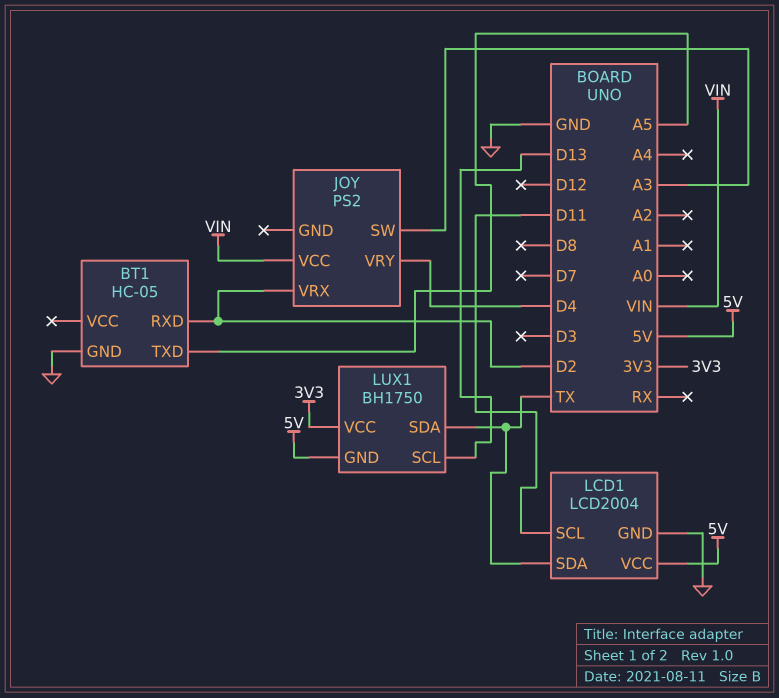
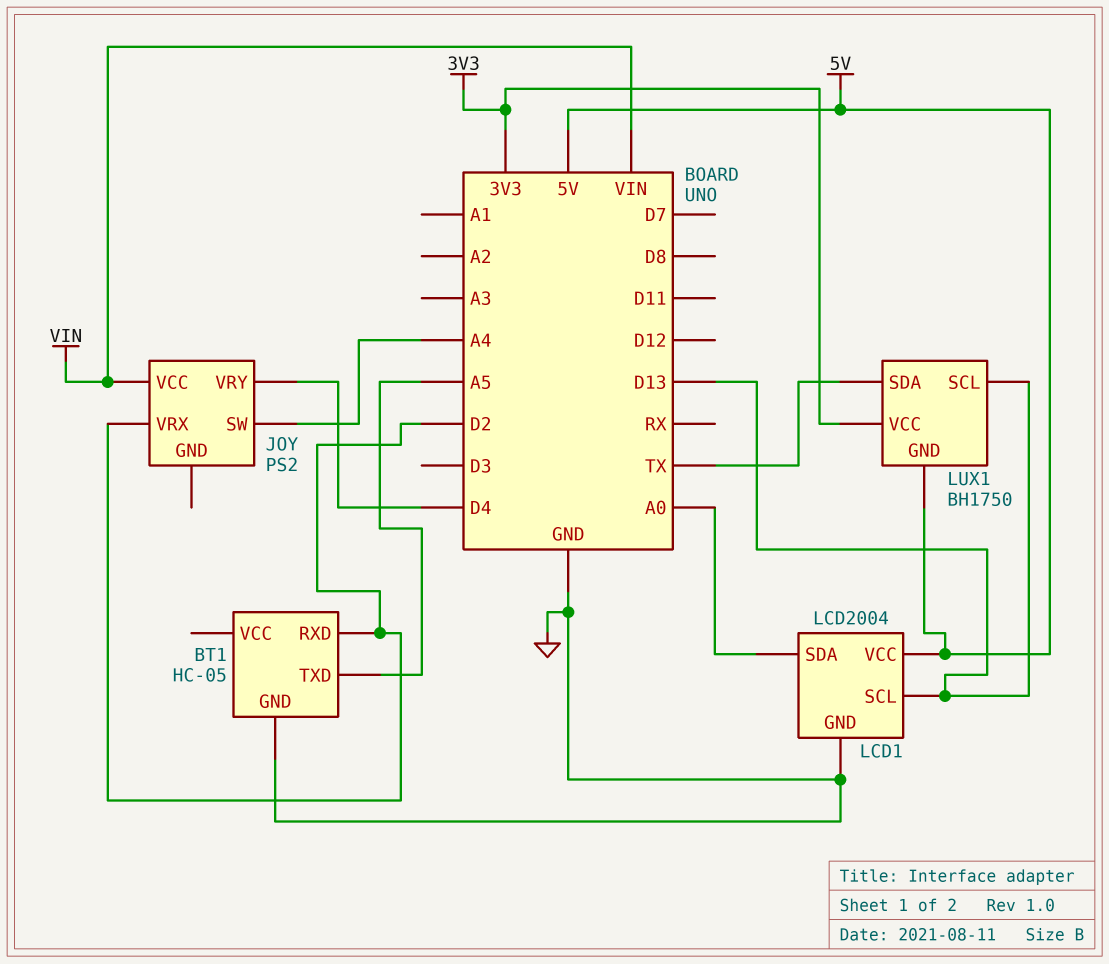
JOY pin SW: A3 -> A4
LCD1 pin SCL: D11 -> D13
LCD1 pin SDA: TX -> A0

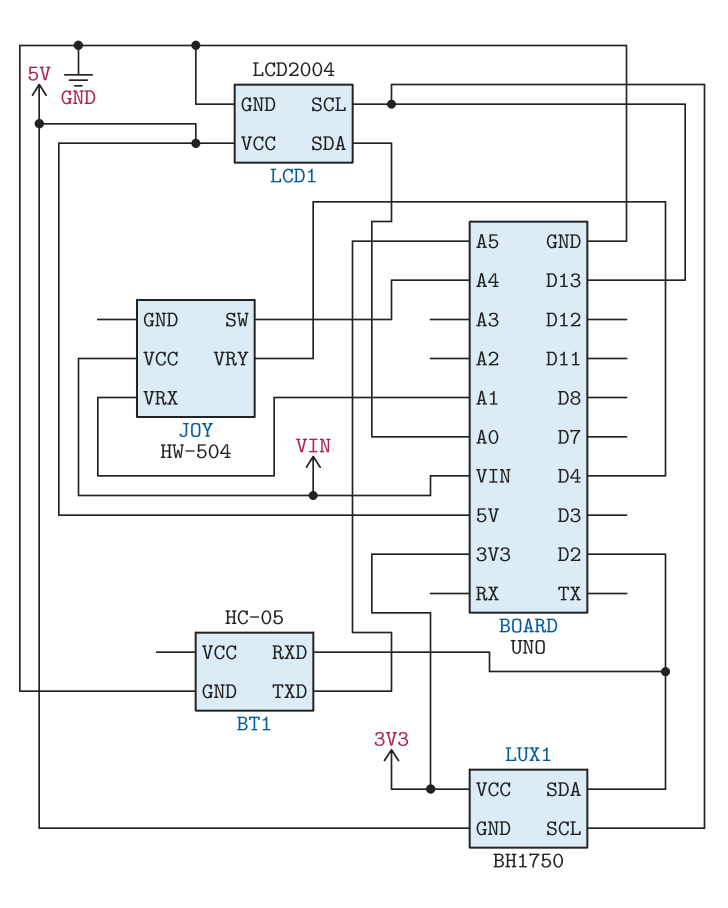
JOY: PS2 -> HW-504
JOY pin VRX: D2 -> A1
LUX1 pin SDA: TX -> D2

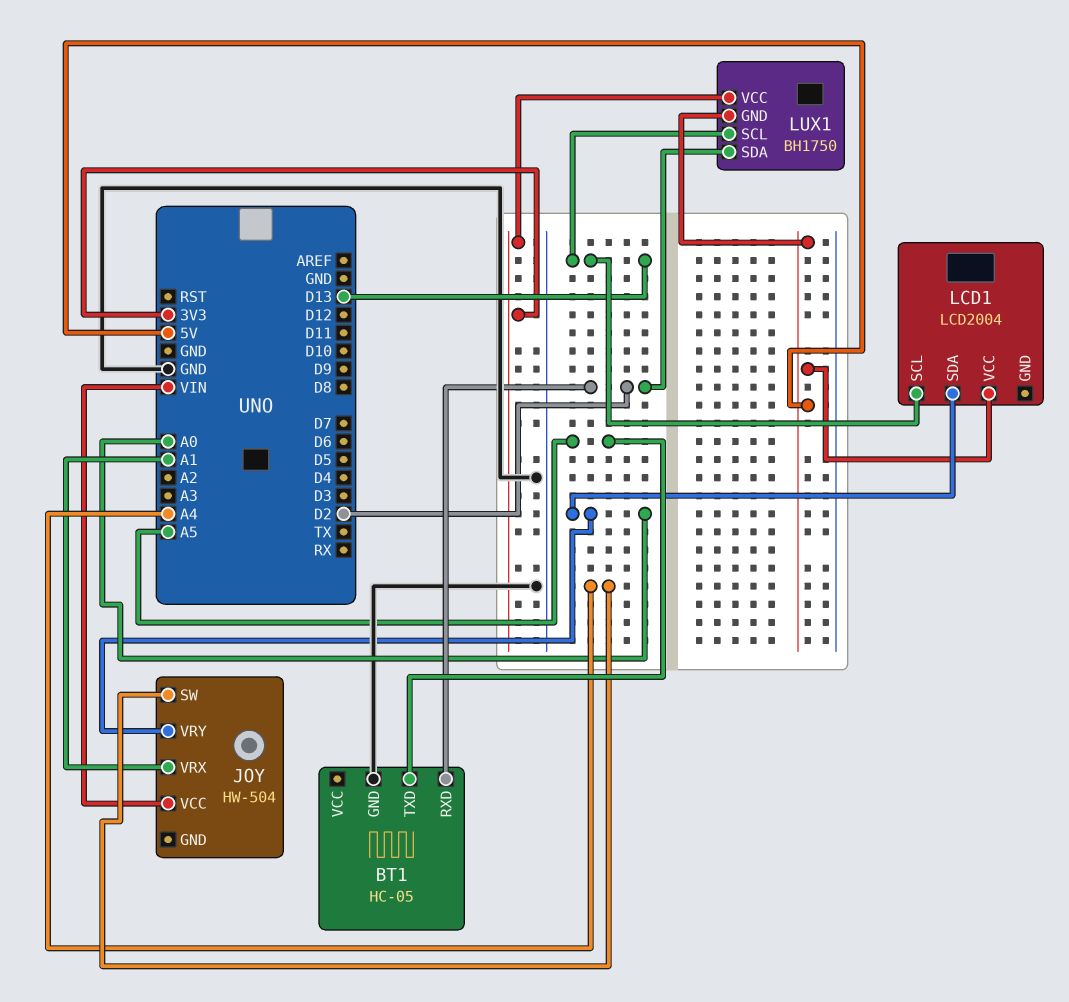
JOY pin VRY: D4 -> A0
LCD1 pin GND: GND -> none

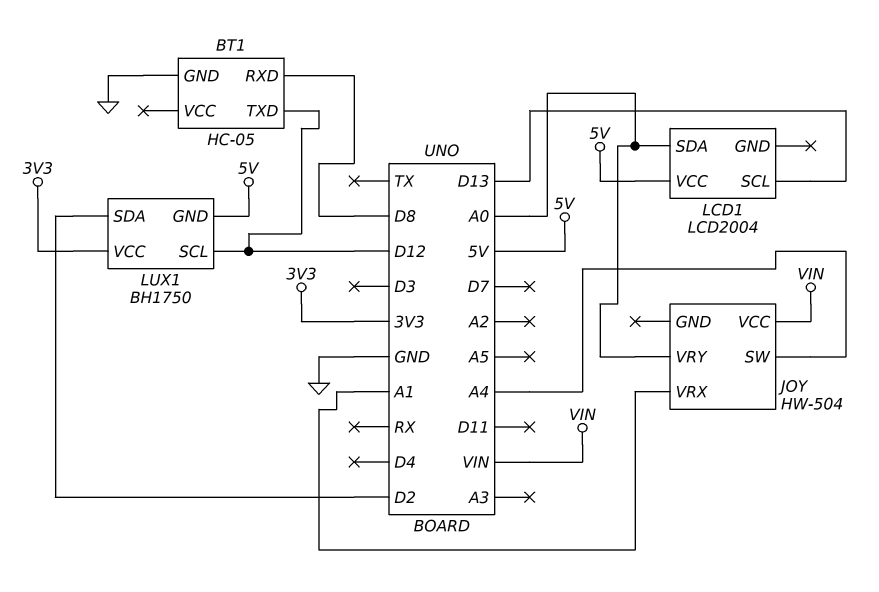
BT1 pin RXD: D2 -> D8
BT1 pin TXD: A5 -> D12
LUX1 pin SCL: D13 -> D12

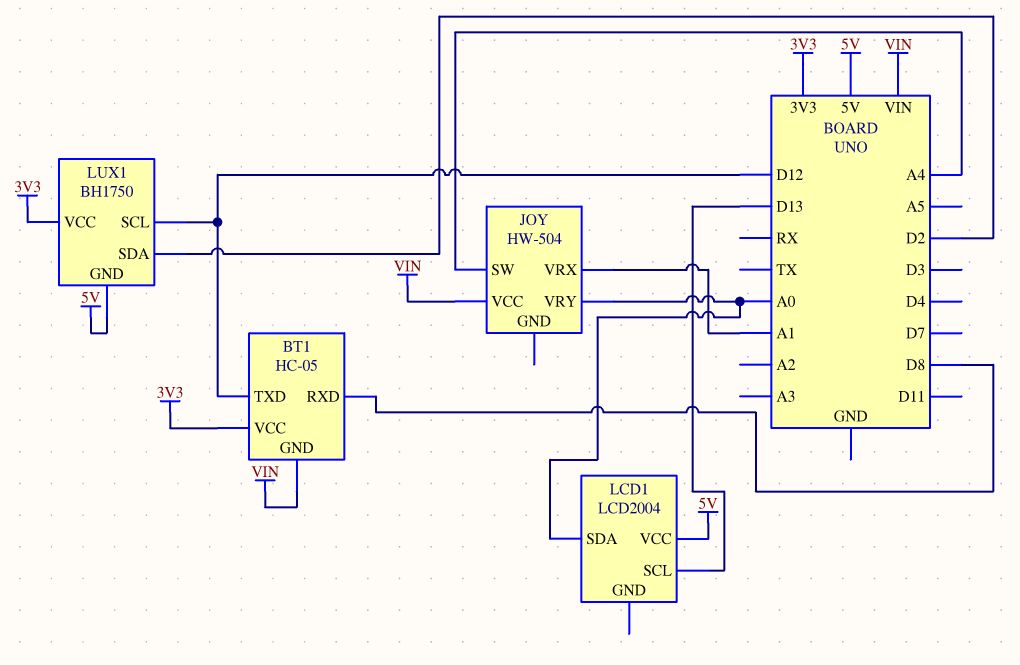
BT1 pin GND: GND -> VIN
BT1 pin VCC: none -> 3V3

